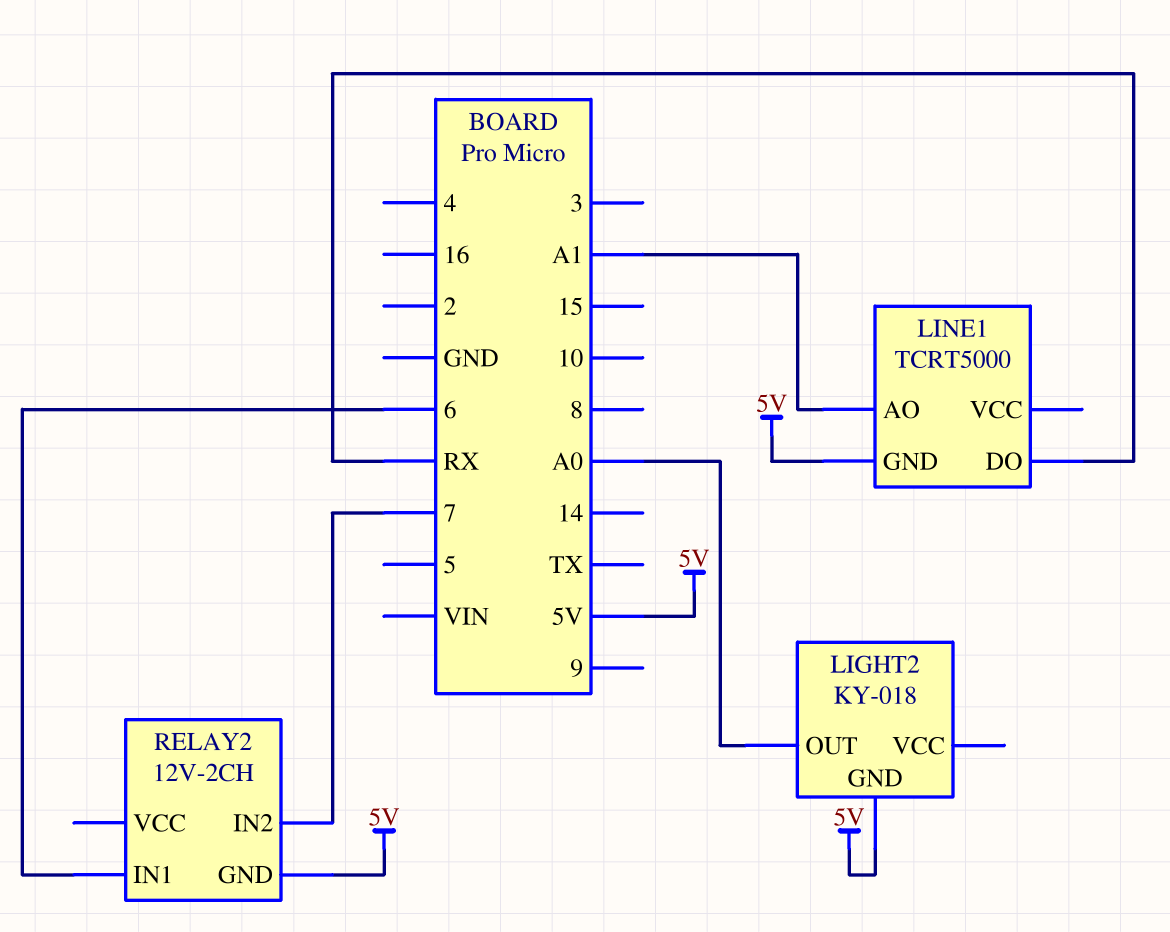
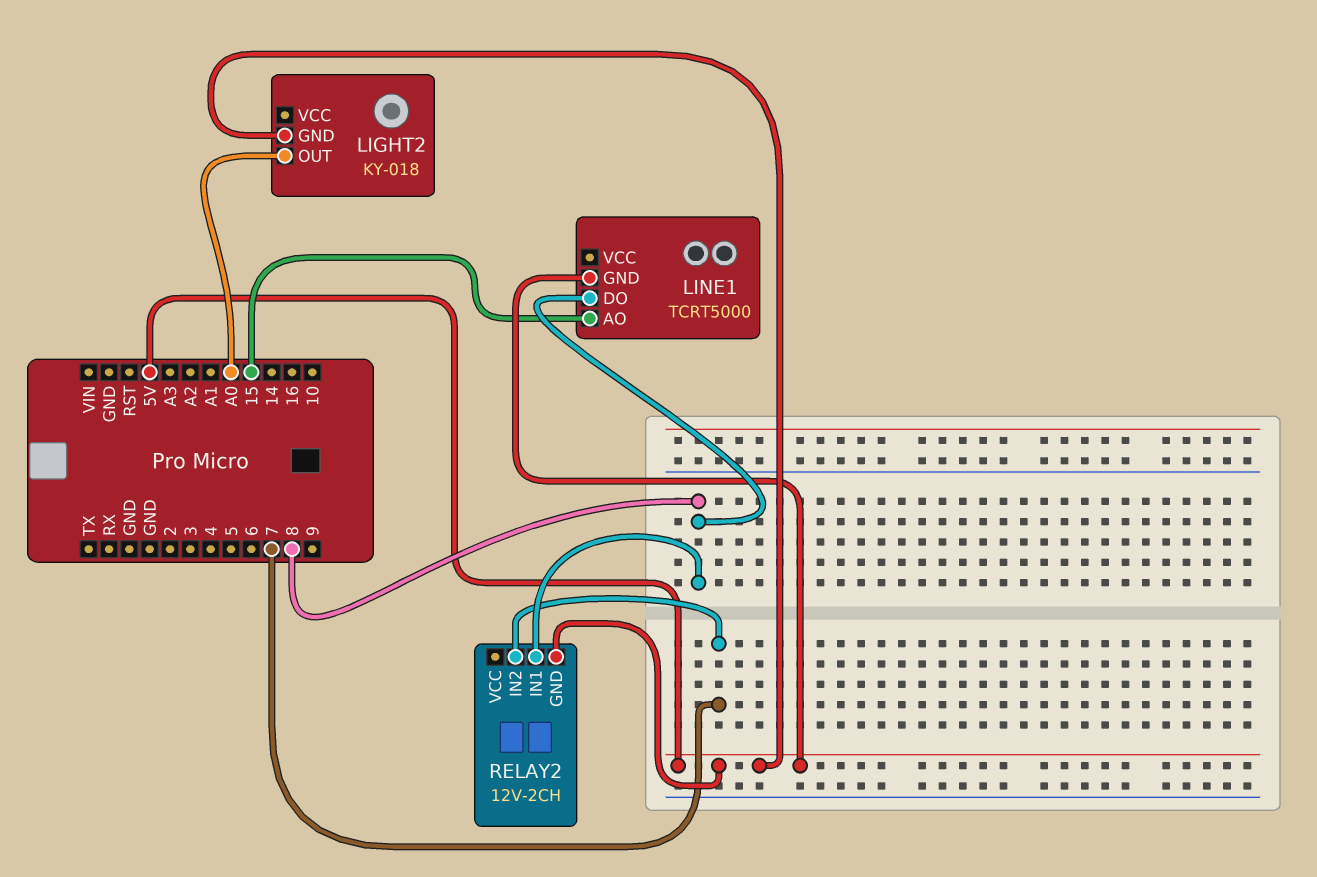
LINE1 pin AO: A1 -> 15
LINE1 pin DO: RX -> 8
RELAY2 pin IN1: 6 -> 8

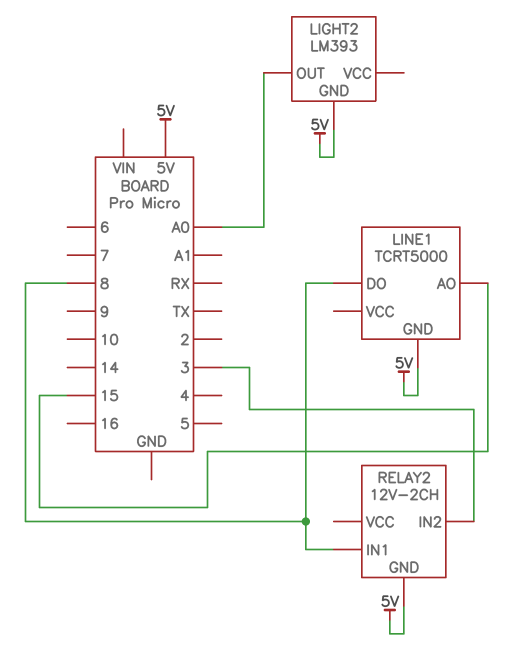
LIGHT2: KY-018 -> LM393
RELAY2 pin IN2: 7 -> 3

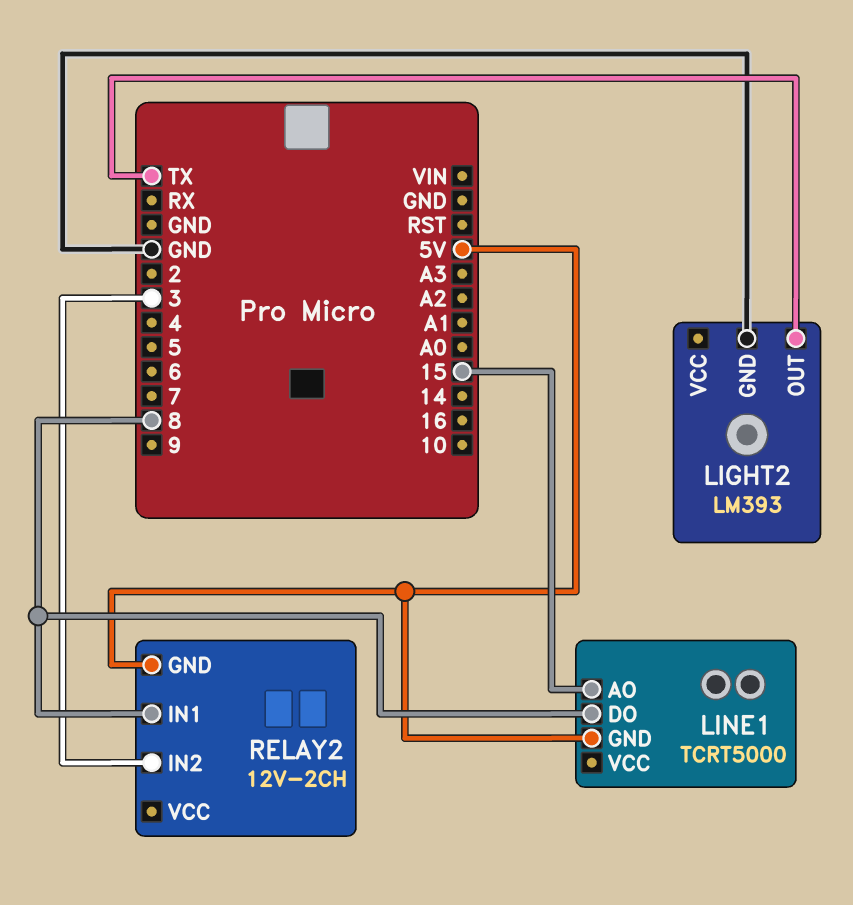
LIGHT2 pin GND: 5V -> GND
LIGHT2 pin OUT: A0 -> TX

